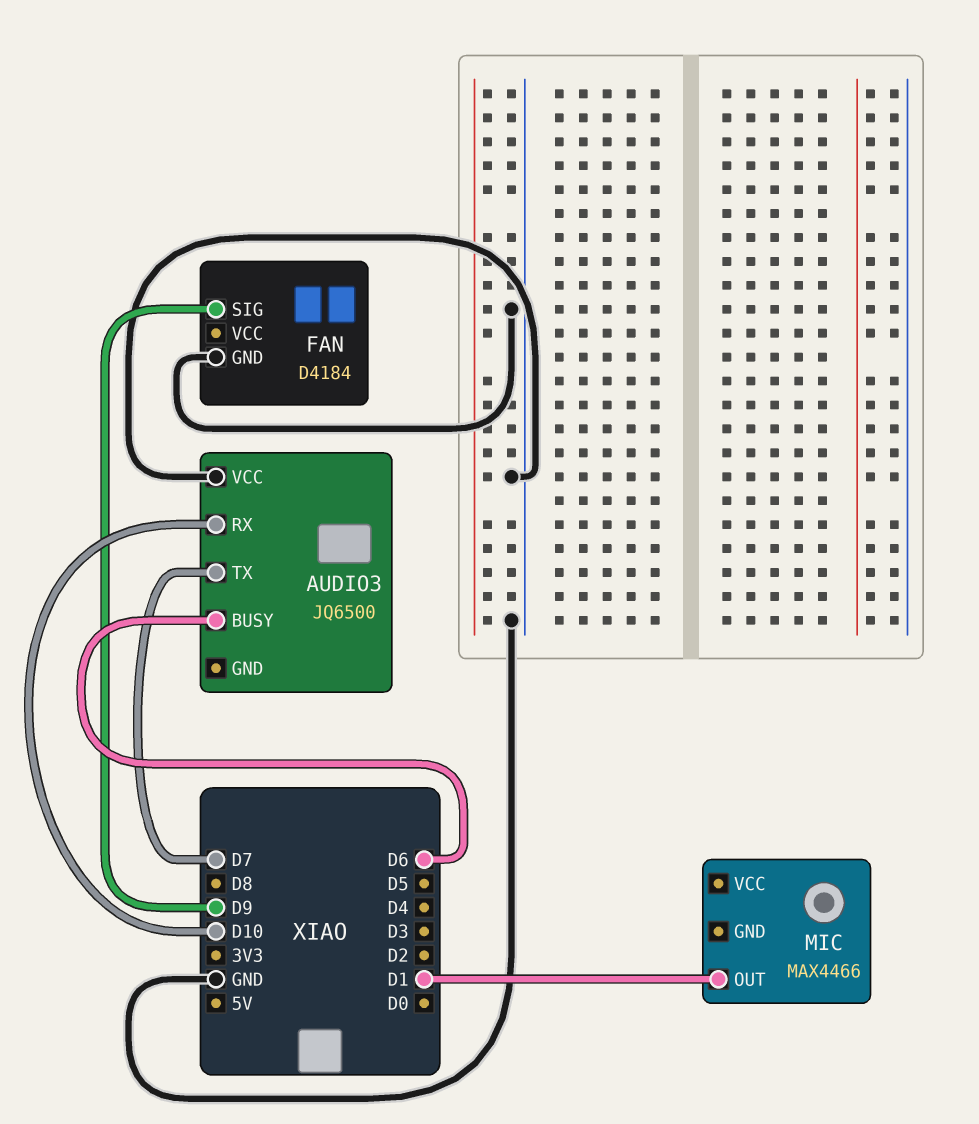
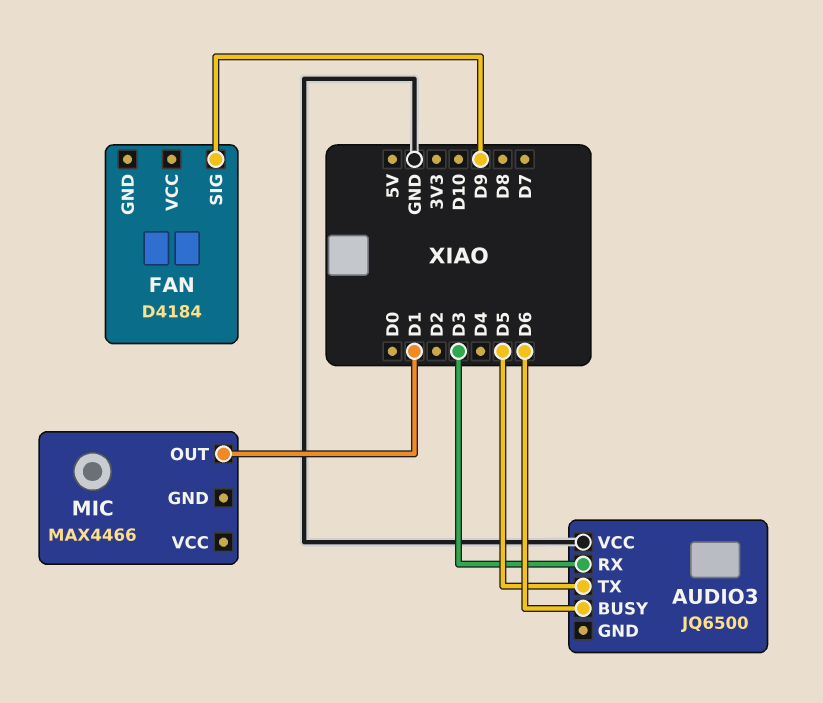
AUDIO3 pin RX: D10 -> D3
AUDIO3 pin TX: D7 -> D5
FAN pin GND: GND -> none

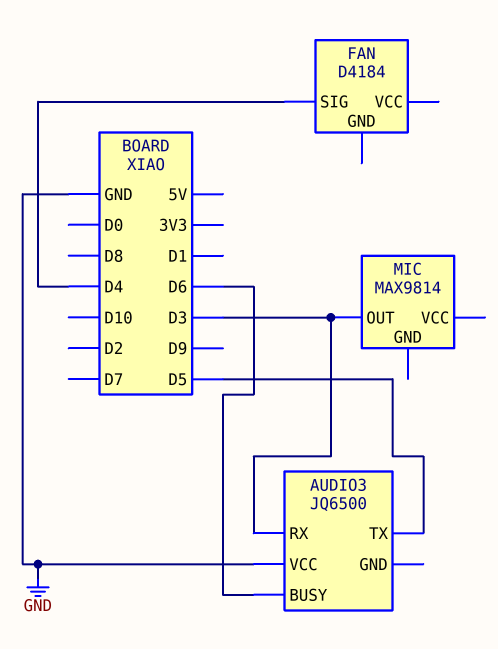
FAN pin SIG: D9 -> D4
MIC: MAX4466 -> MAX9814
MIC pin OUT: D1 -> D3

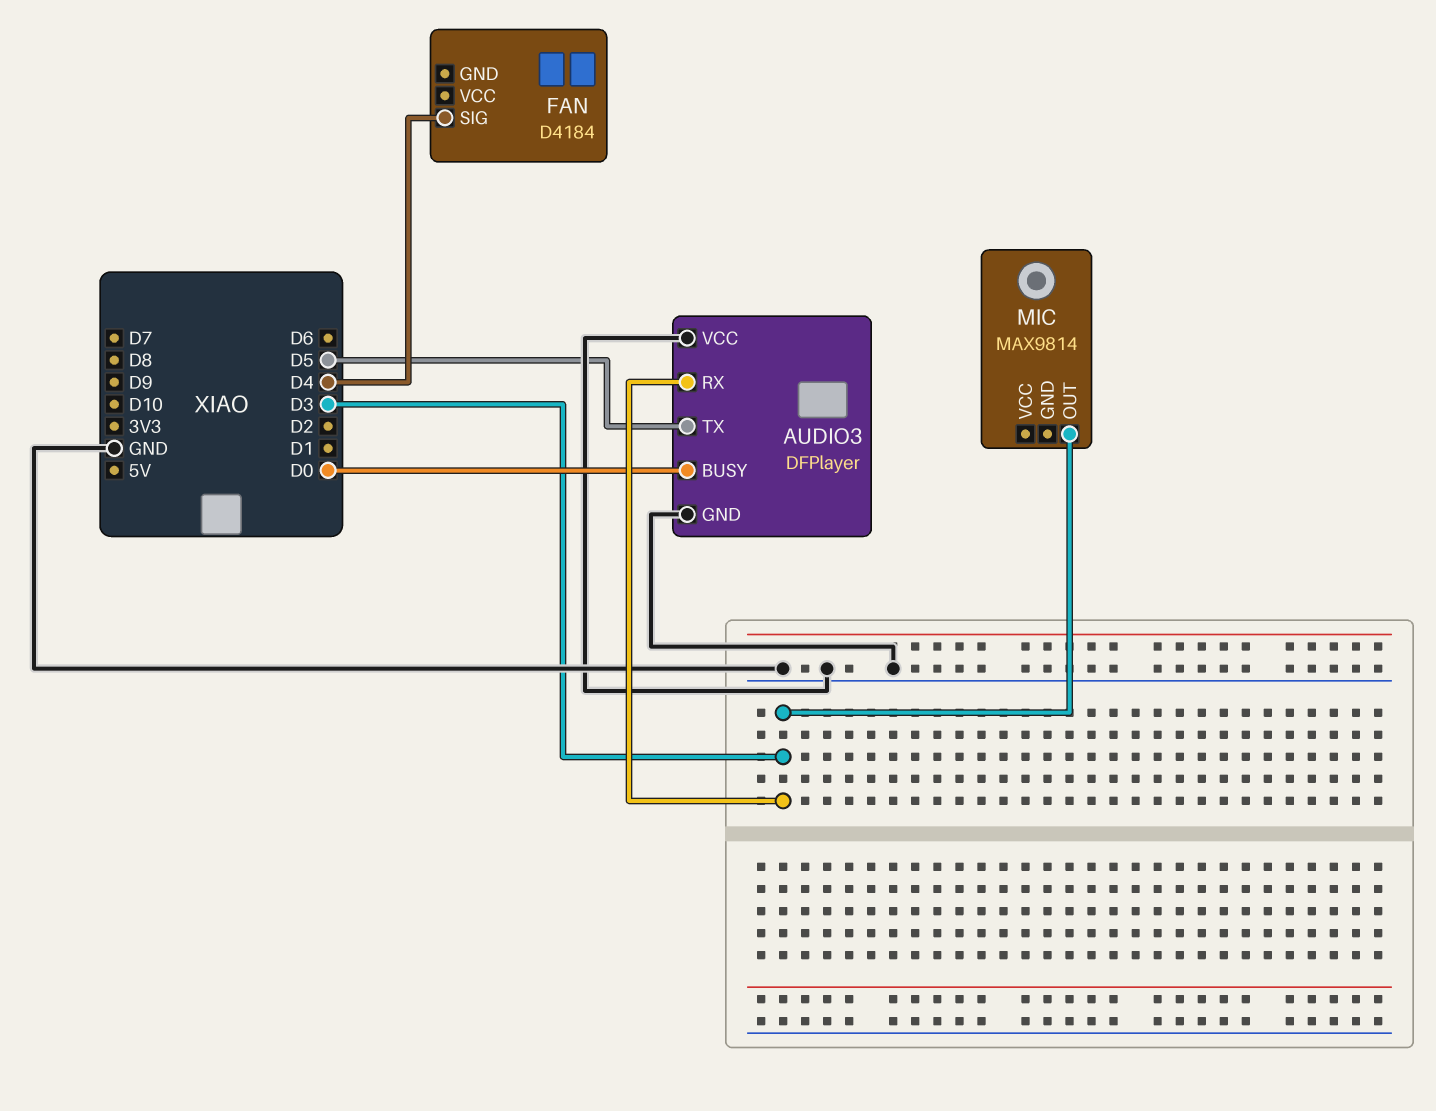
AUDIO3: JQ6500 -> DFPlayer
AUDIO3 pin BUSY: D6 -> D0
AUDIO3 pin GND: none -> GND

